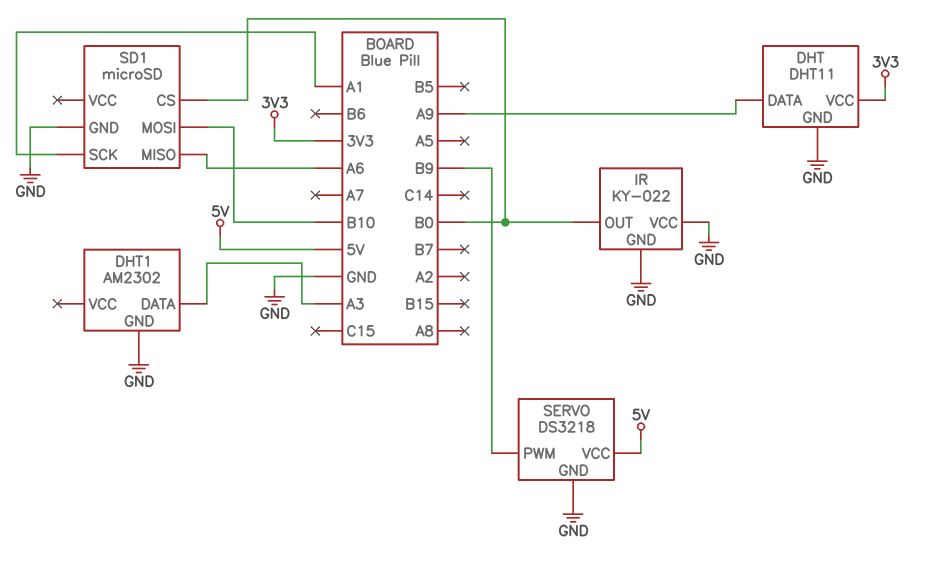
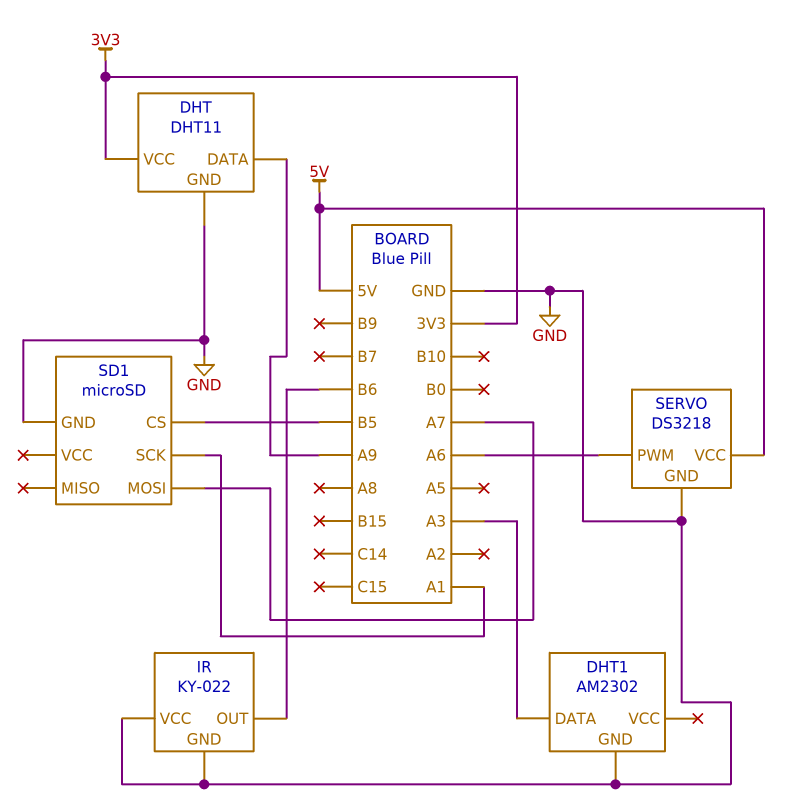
IR pin OUT: B0 -> B6
SD1 pin CS: B0 -> B5
SD1 pin MISO: A6 -> none
SD1 pin MOSI: B10 -> A7
SERVO pin PWM: B9 -> A6

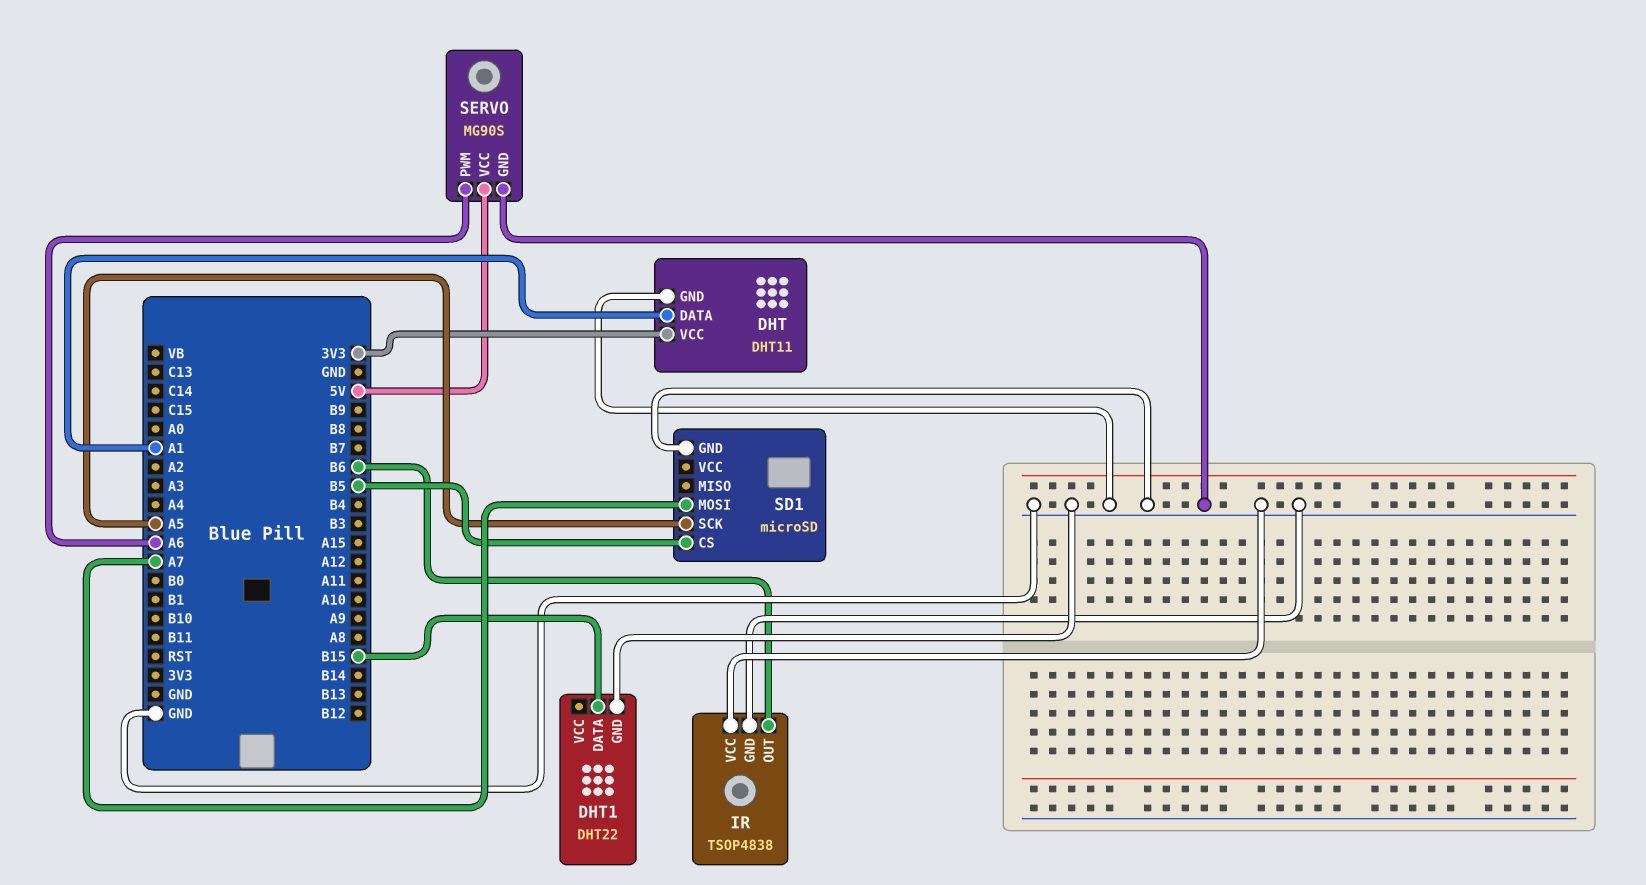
DHT pin DATA: A9 -> A1
DHT1: AM2302 -> DHT22
DHT1 pin DATA: A3 -> B15
IR: KY-022 -> TSOP4838
SD1 pin SCK: A1 -> A5
SERVO: DS3218 -> MG90S

